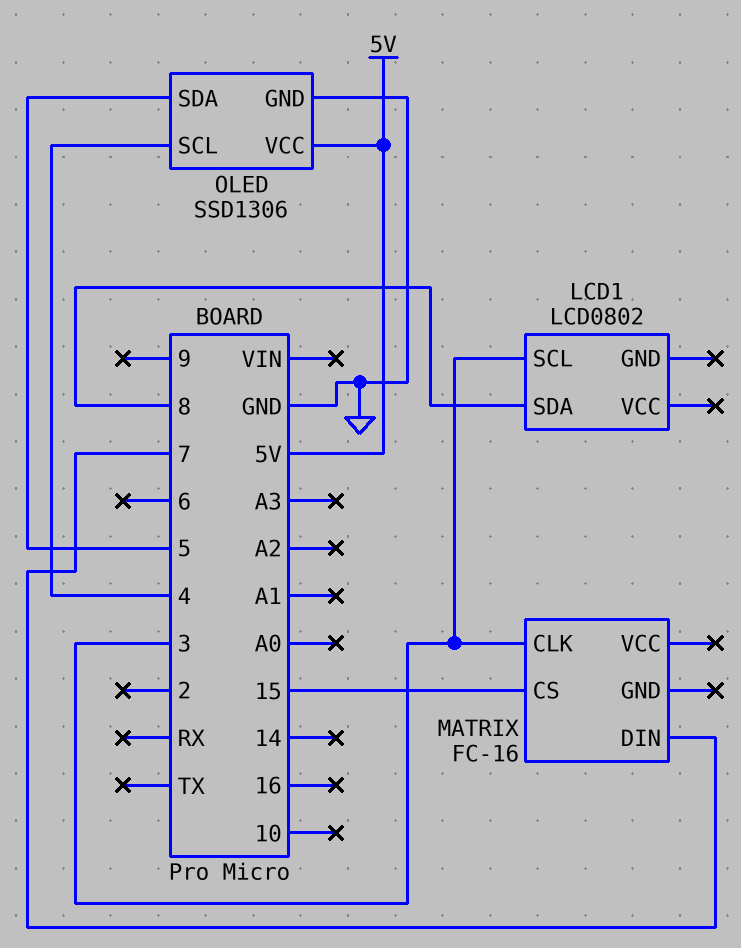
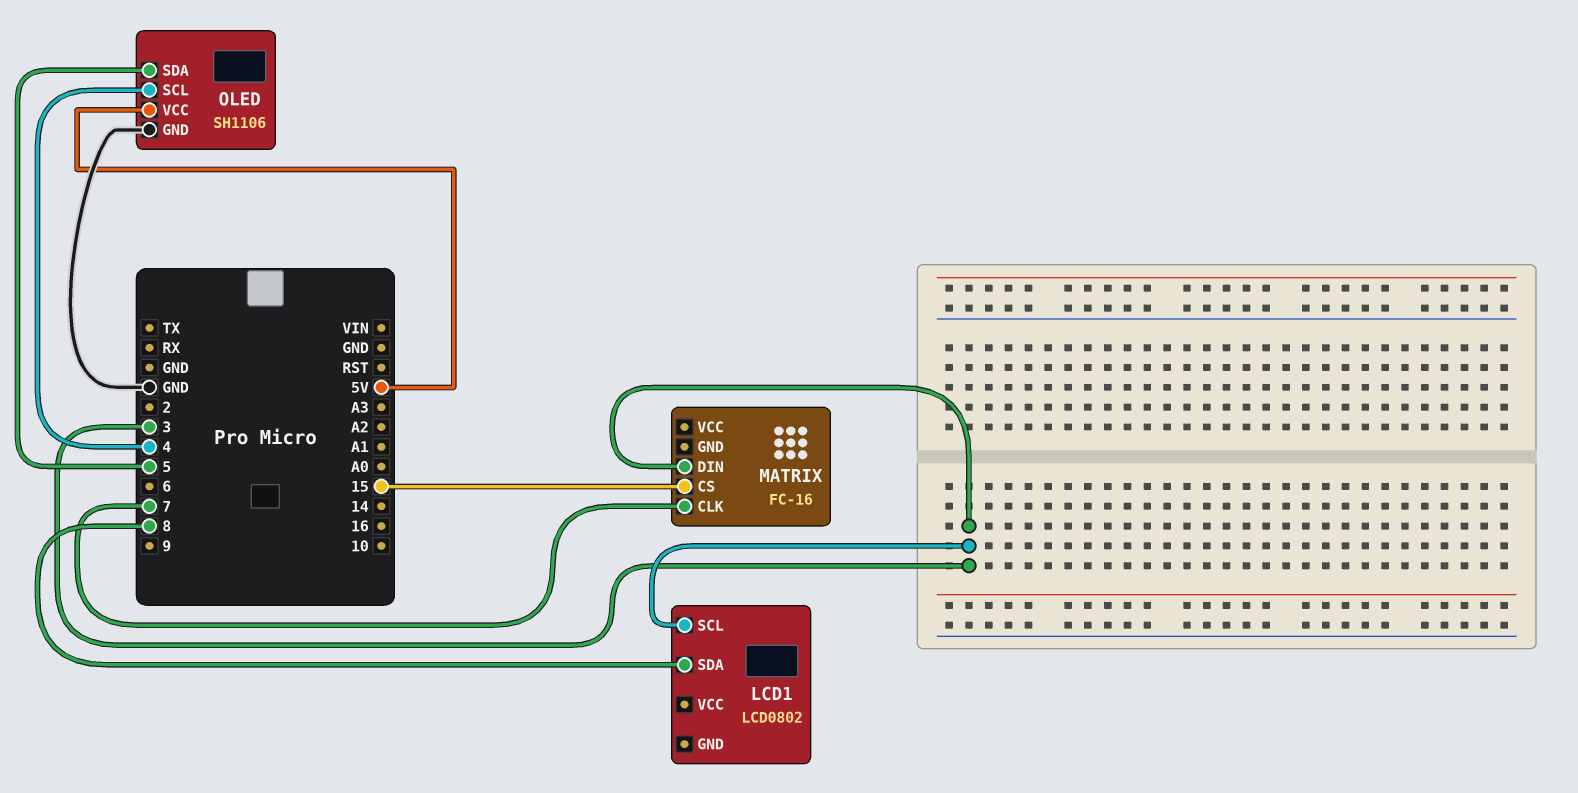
MATRIX pin CLK: 3 -> 7
MATRIX pin DIN: 7 -> 3
OLED: SSD1306 -> SH1106

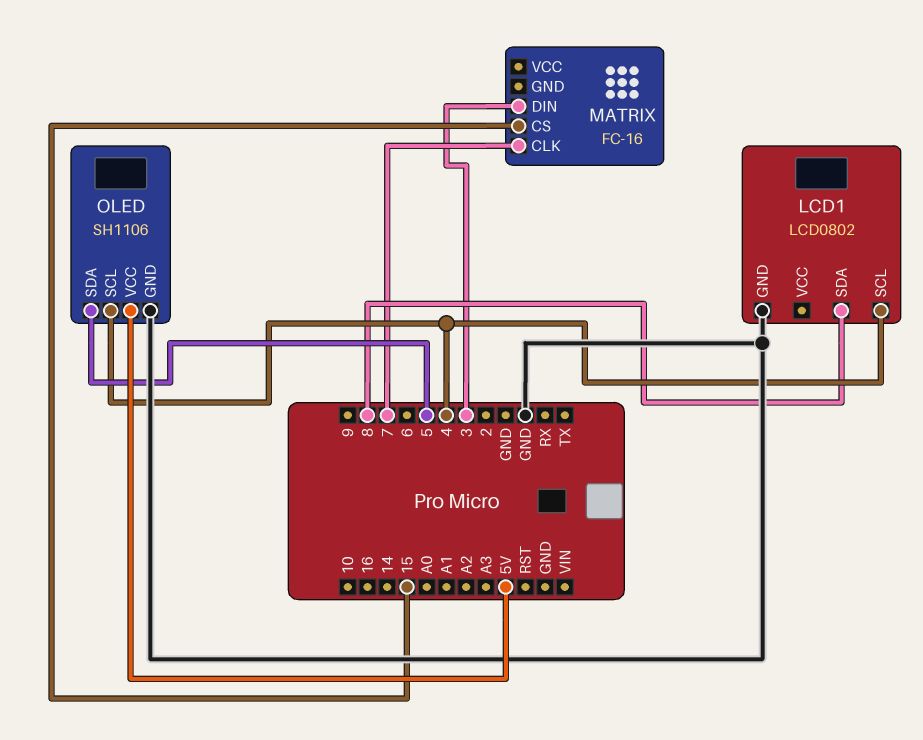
LCD1 pin GND: none -> GND
LCD1 pin SCL: 3 -> 4

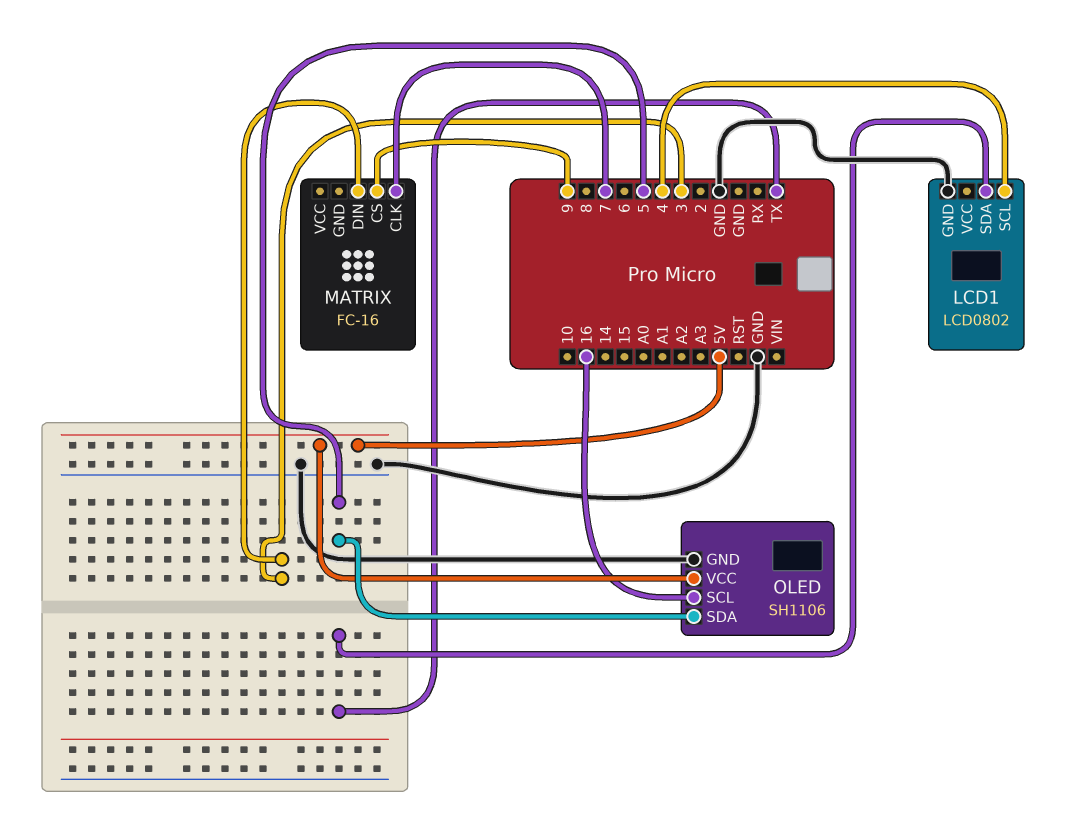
LCD1 pin SDA: 8 -> TX
MATRIX pin CS: 15 -> 9
OLED pin SCL: 4 -> 16

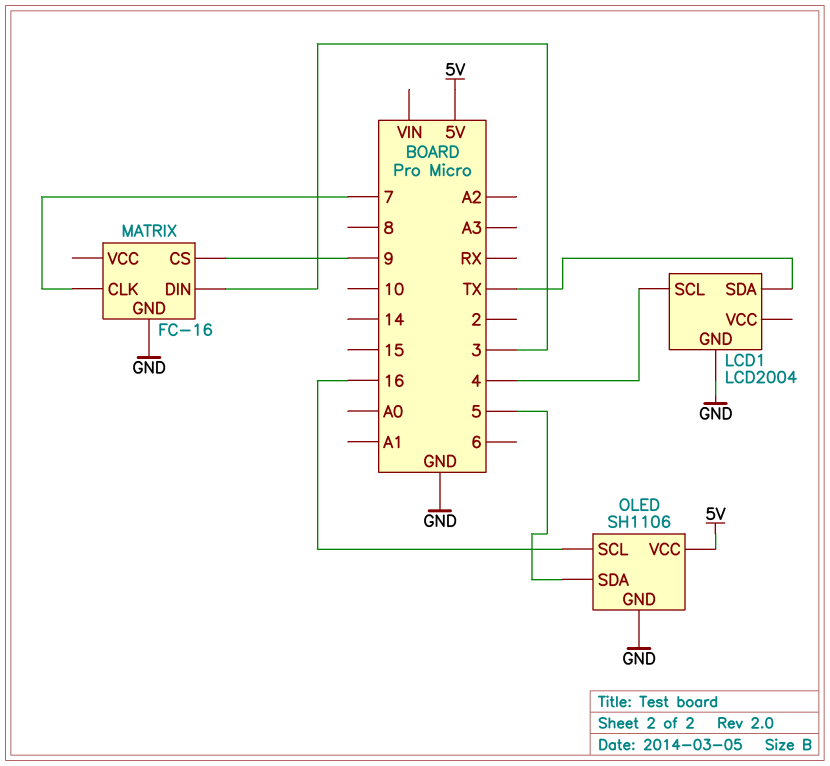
LCD1: LCD0802 -> LCD2004
MATRIX pin GND: none -> GND

